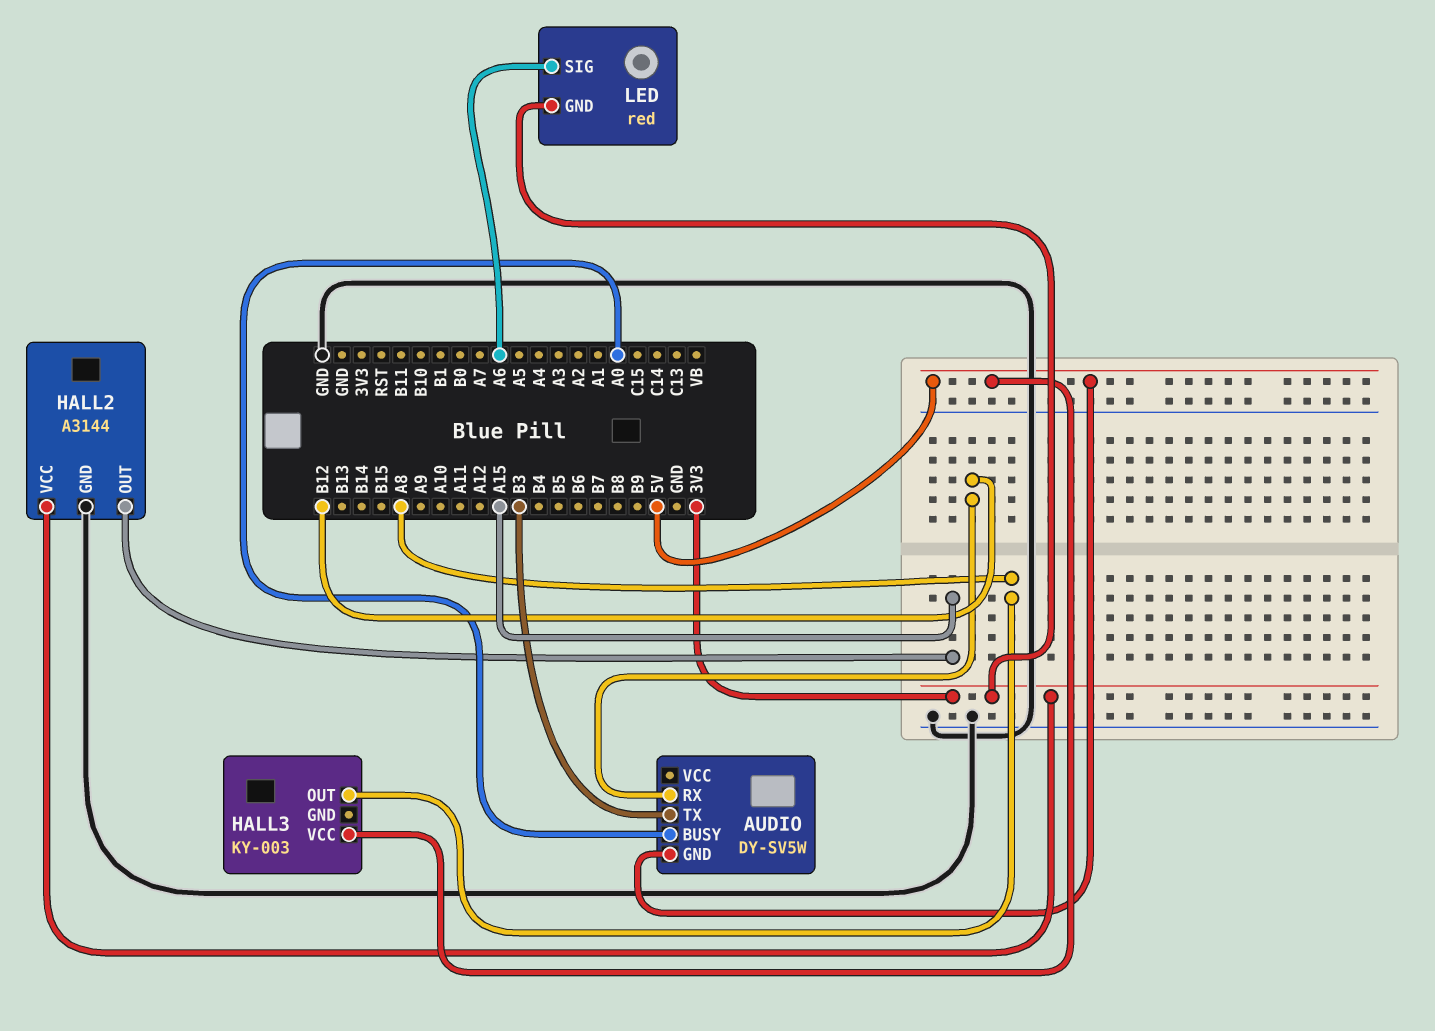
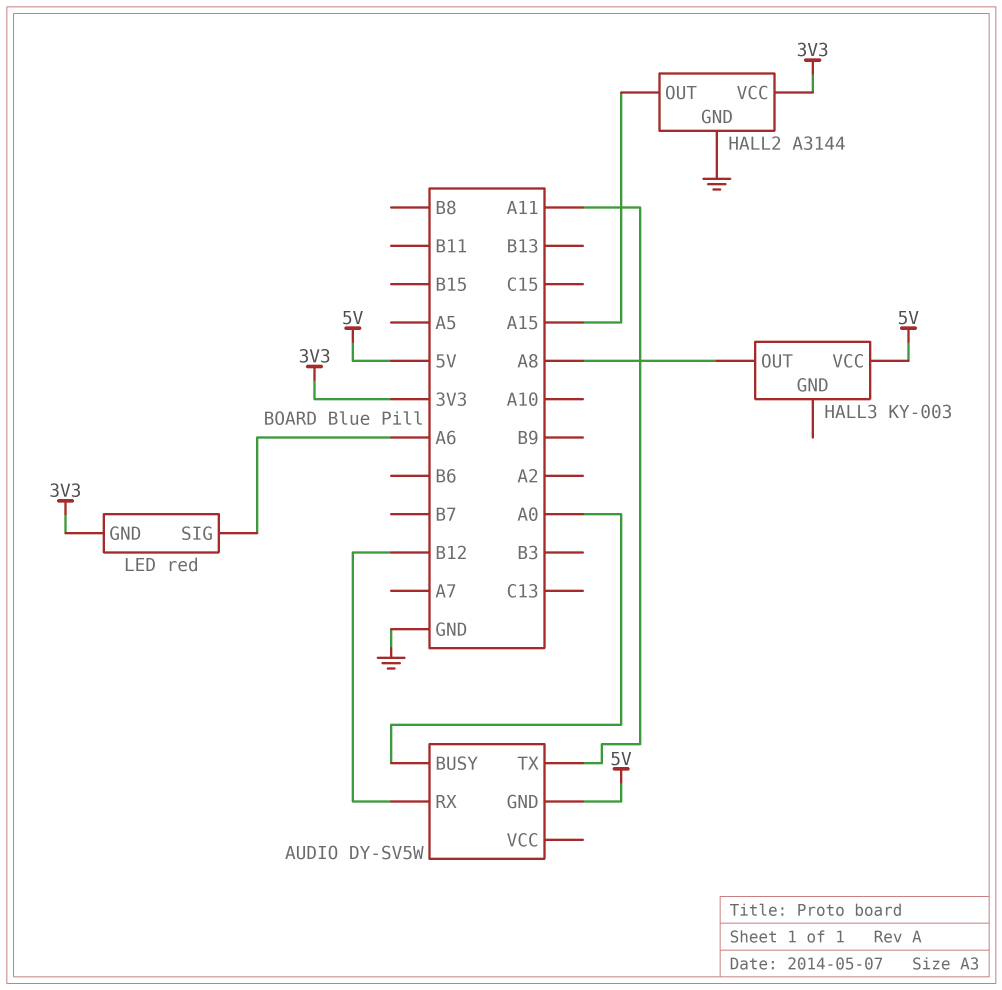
AUDIO pin TX: B3 -> A11

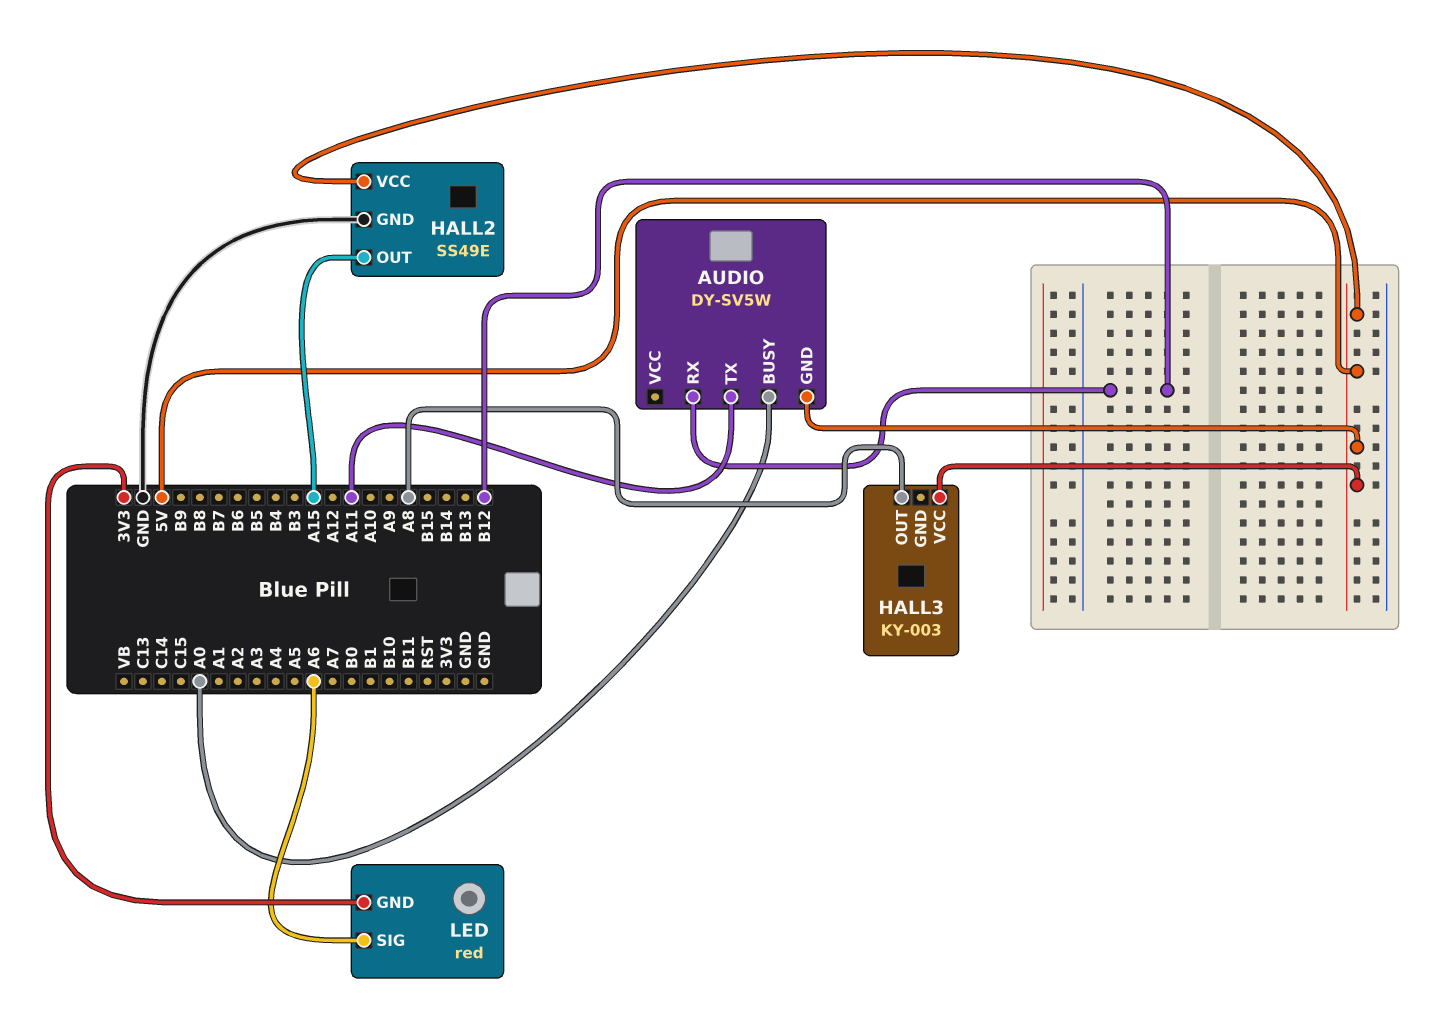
HALL2: A3144 -> SS49E
HALL2 pin VCC: 3V3 -> 5V

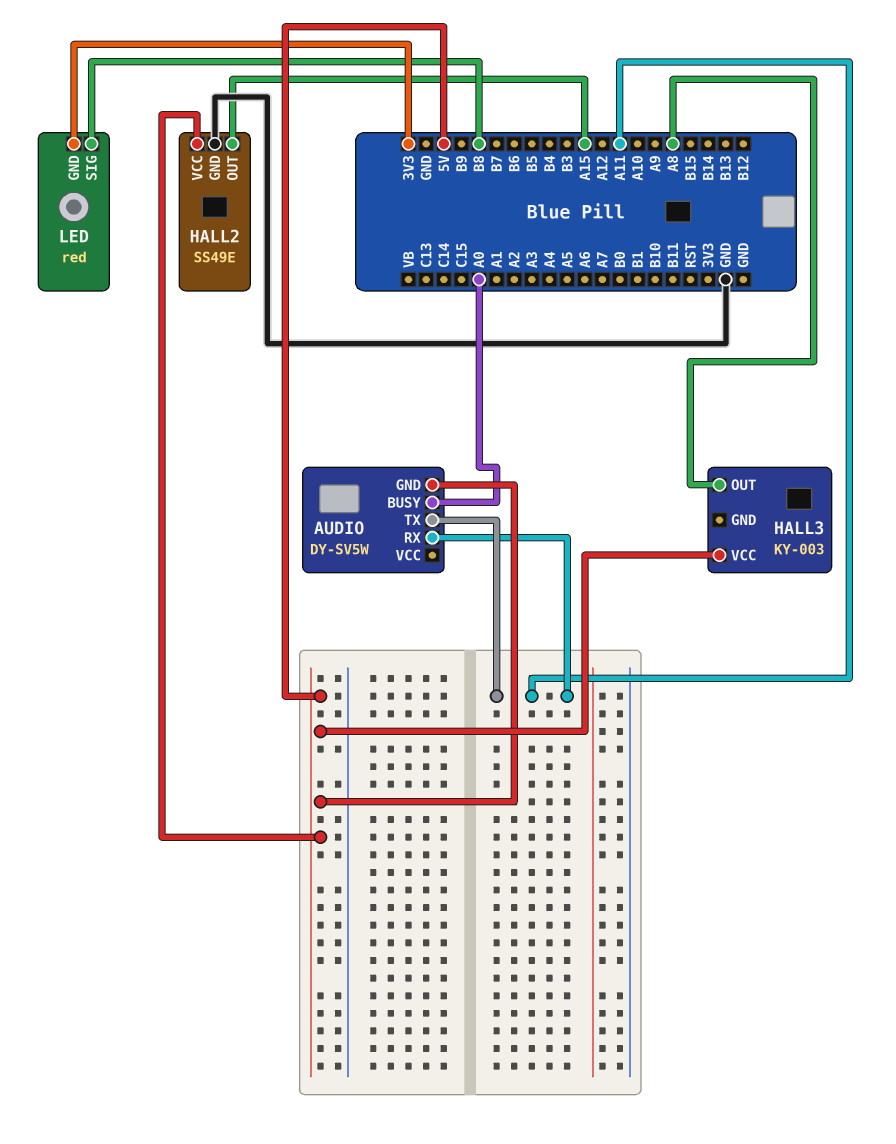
AUDIO pin RX: B12 -> A11
LED pin SIG: A6 -> B8

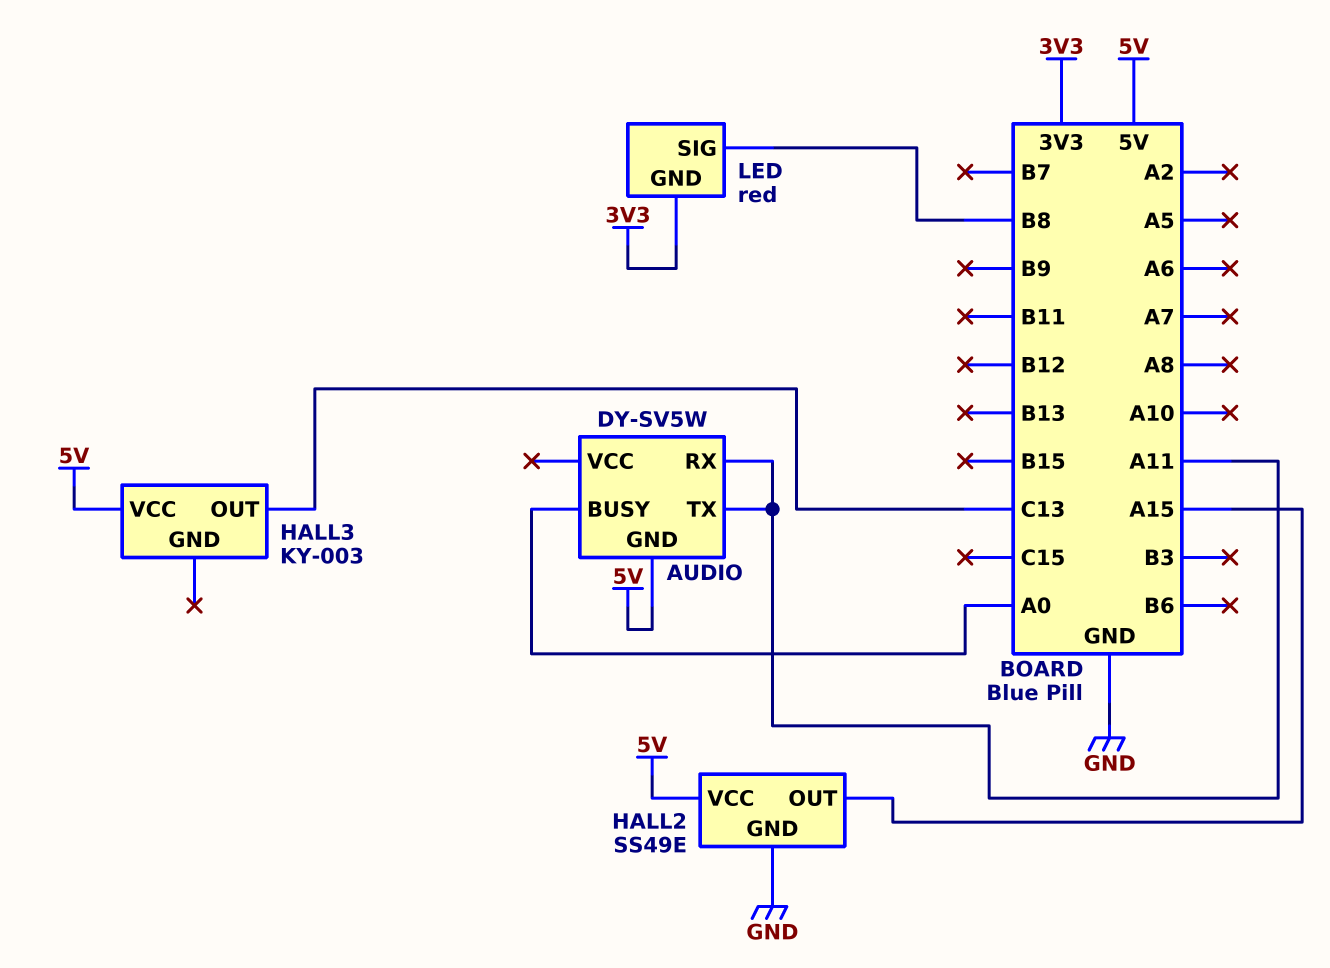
HALL3 pin OUT: A8 -> C13

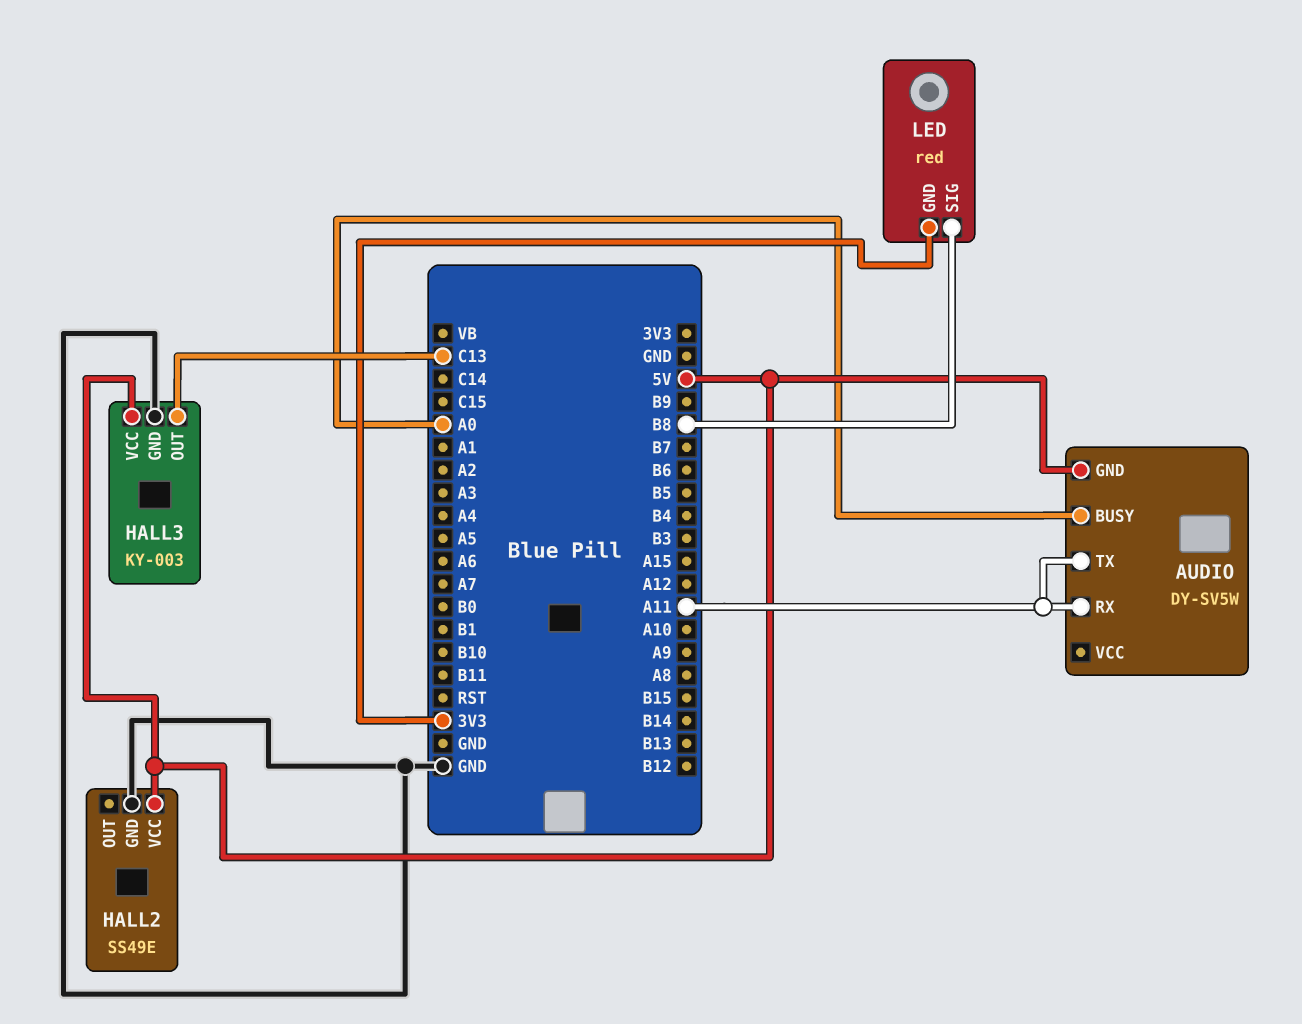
HALL2 pin OUT: A15 -> none
HALL3 pin GND: none -> GND

